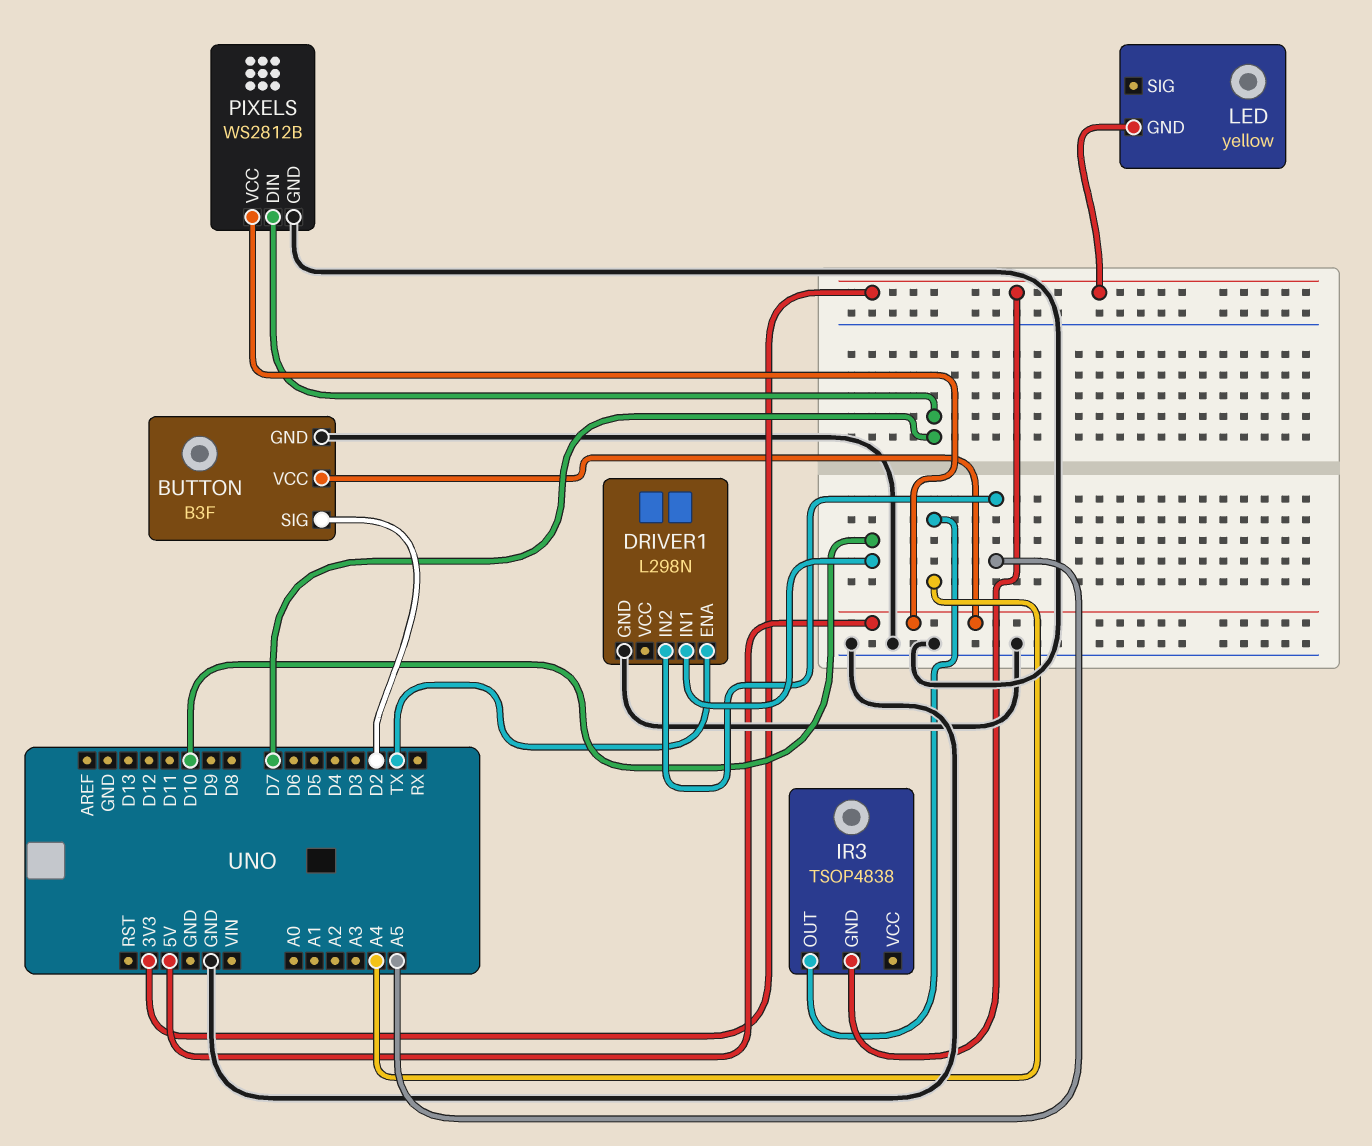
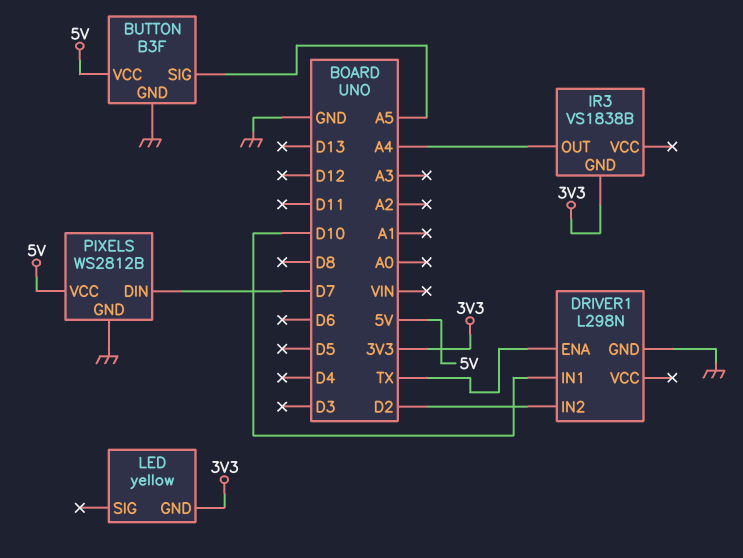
BUTTON pin SIG: D2 -> A5
DRIVER1 pin IN2: A5 -> D2
IR3: TSOP4838 -> VS1838B

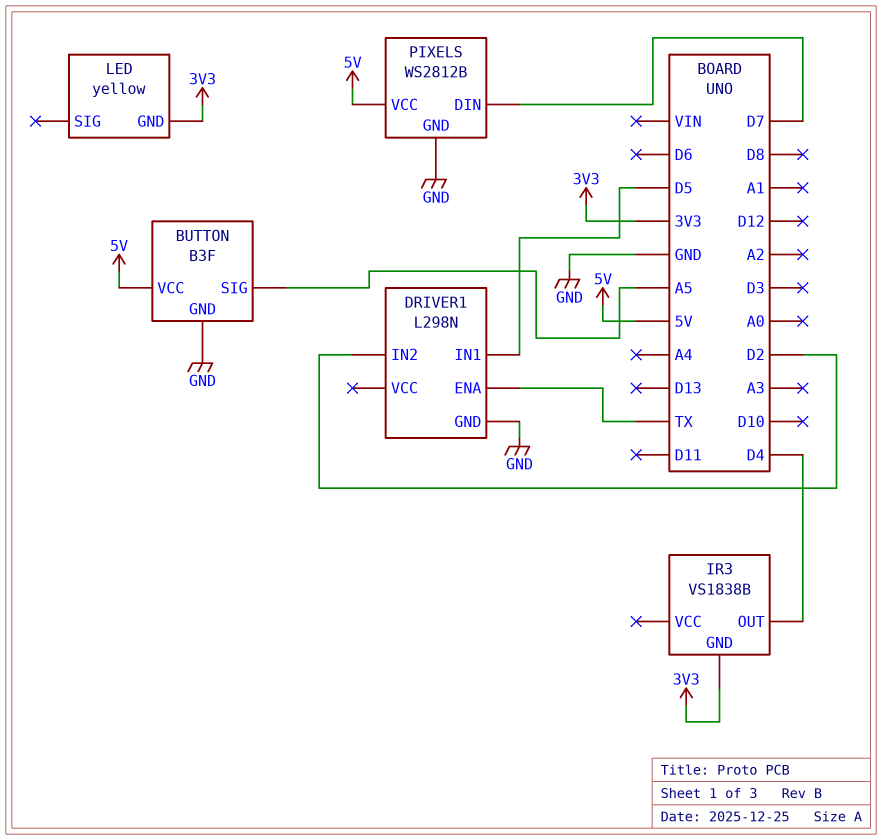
DRIVER1 pin IN1: D10 -> D5
IR3 pin OUT: A4 -> D4

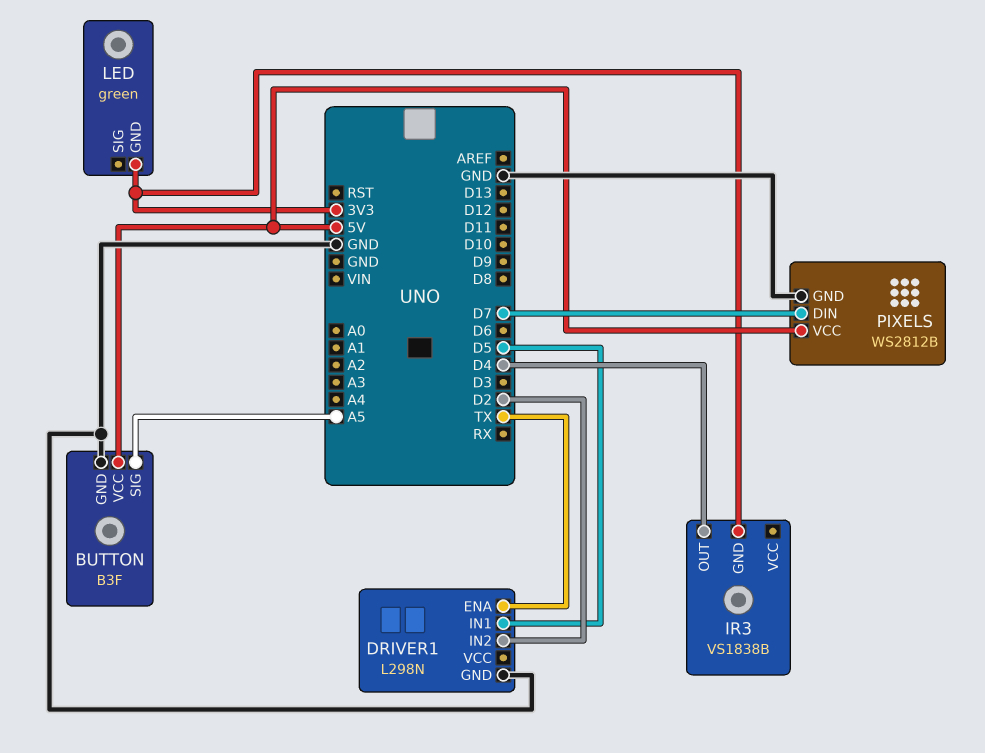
LED: yellow -> green

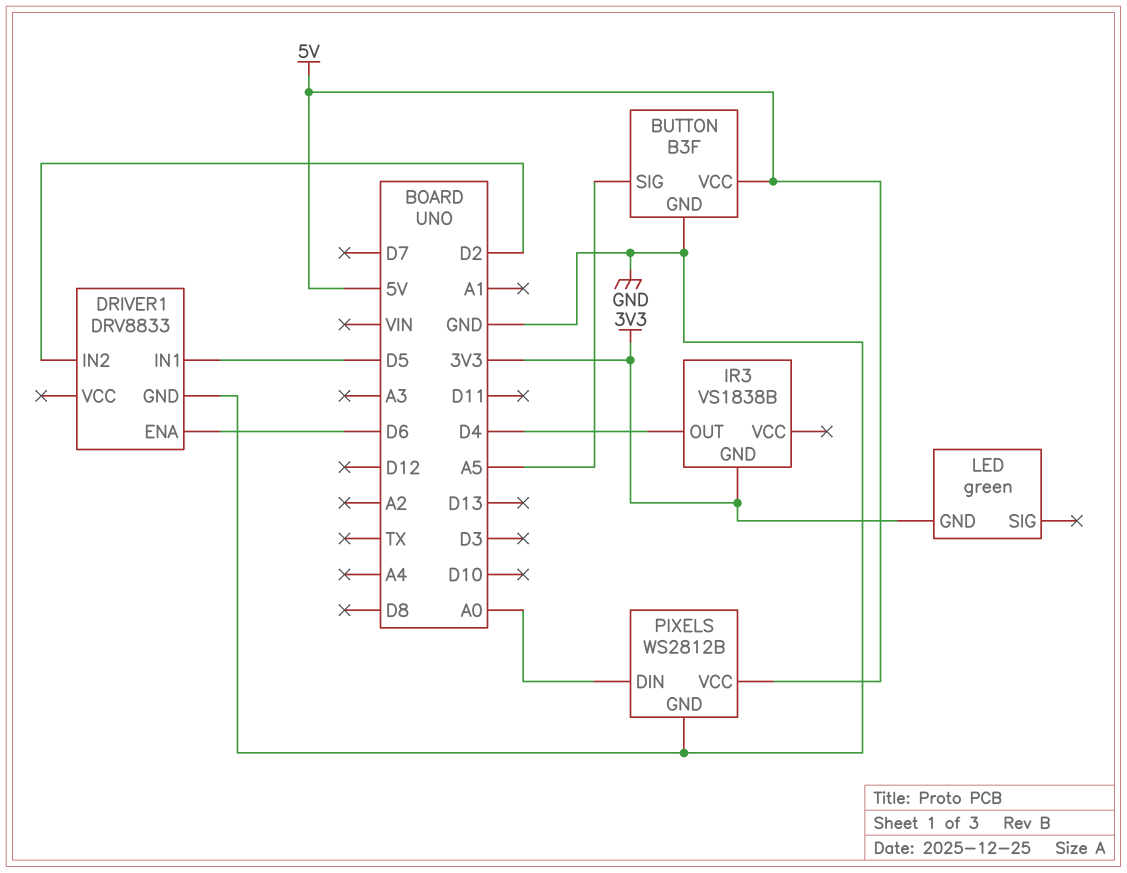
DRIVER1: L298N -> DRV8833
DRIVER1 pin ENA: TX -> D6
PIXELS pin DIN: D7 -> A0

